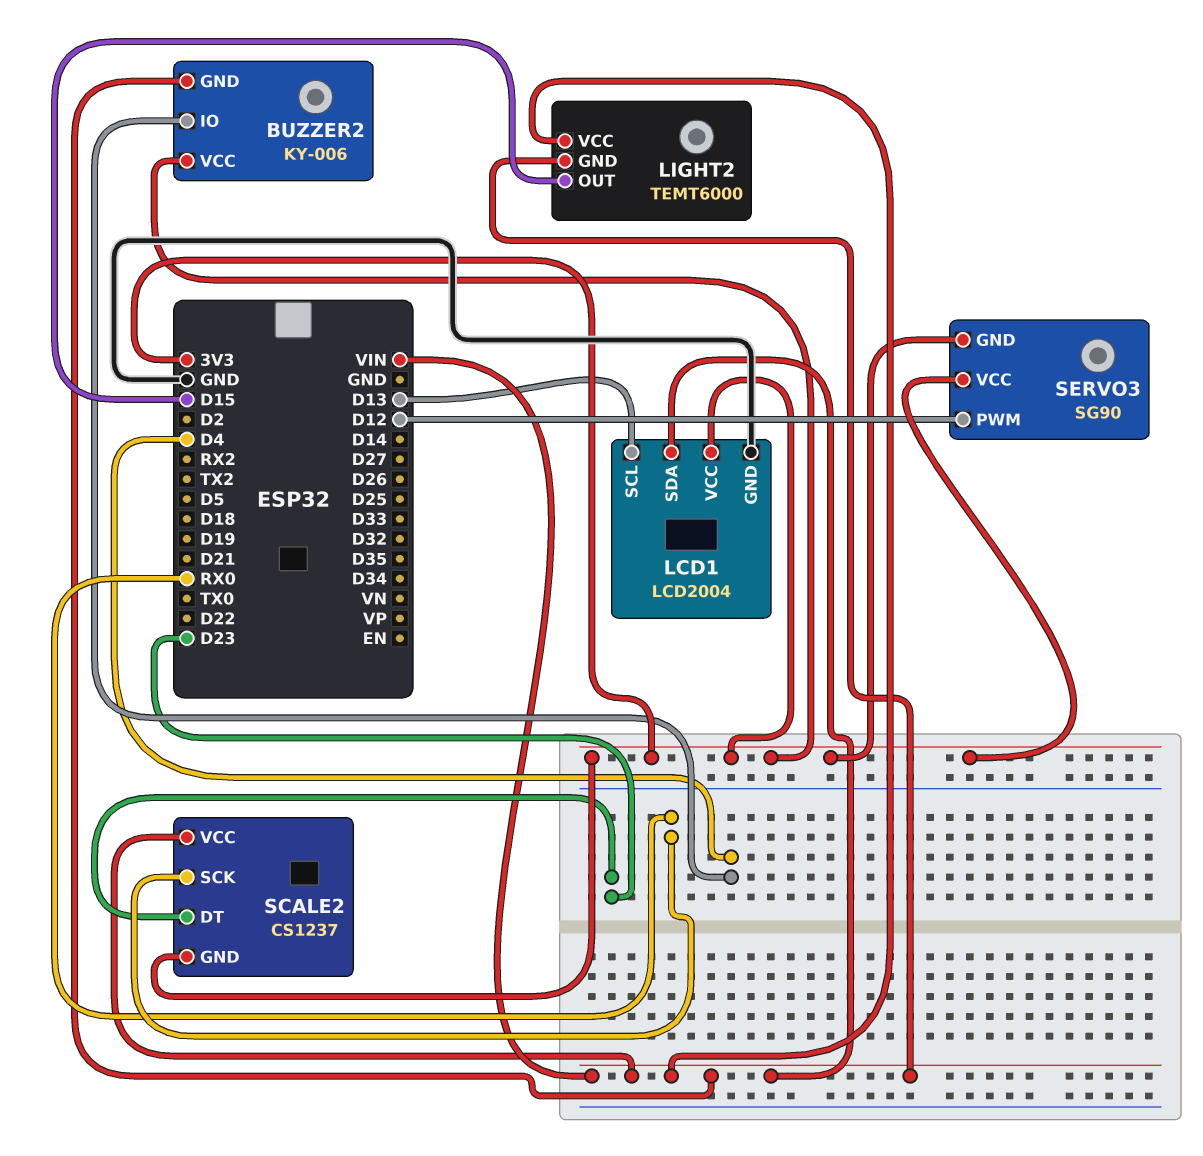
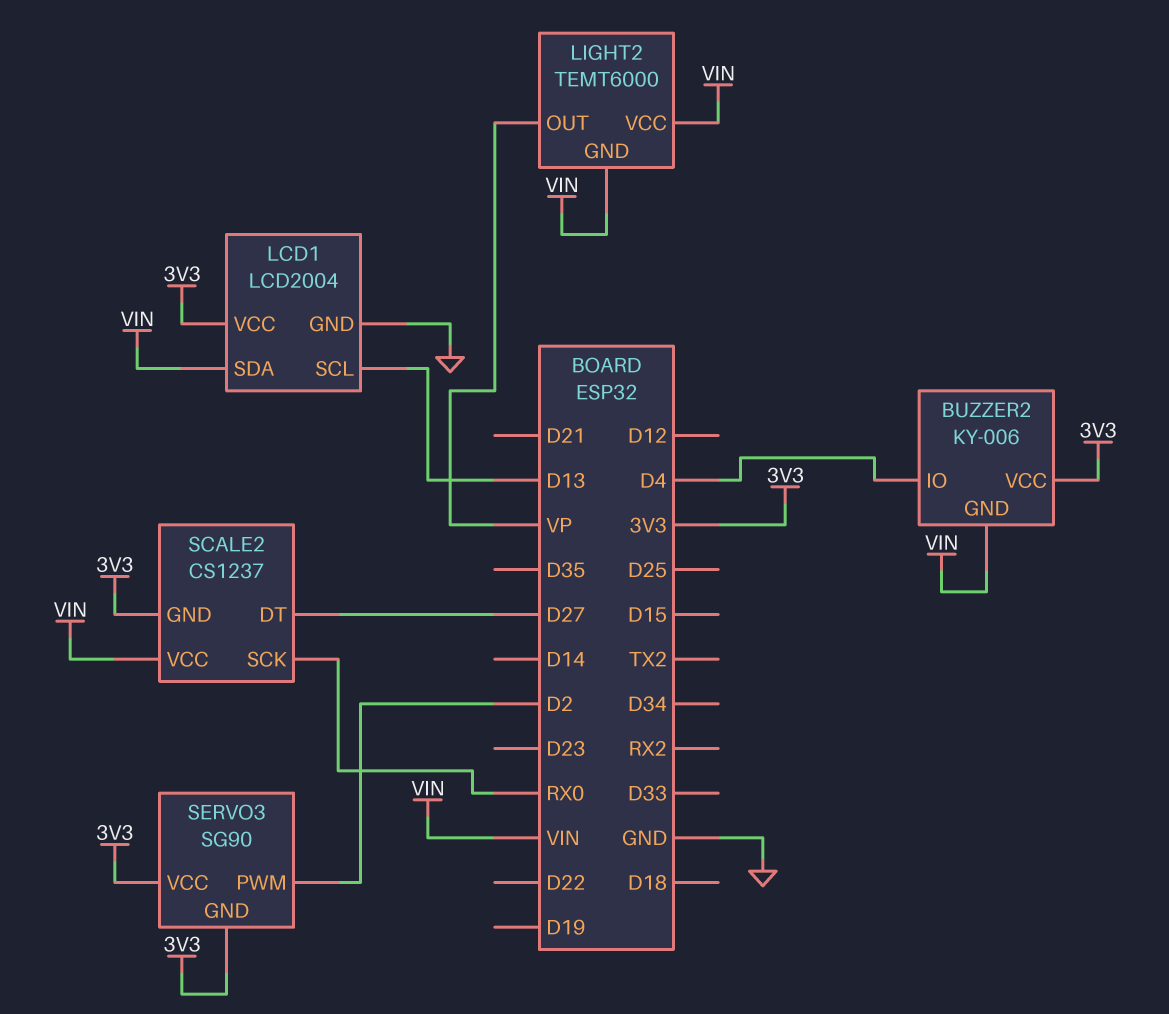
LIGHT2 pin OUT: D15 -> VP
SCALE2 pin DT: D23 -> D27
SERVO3 pin PWM: D12 -> D2

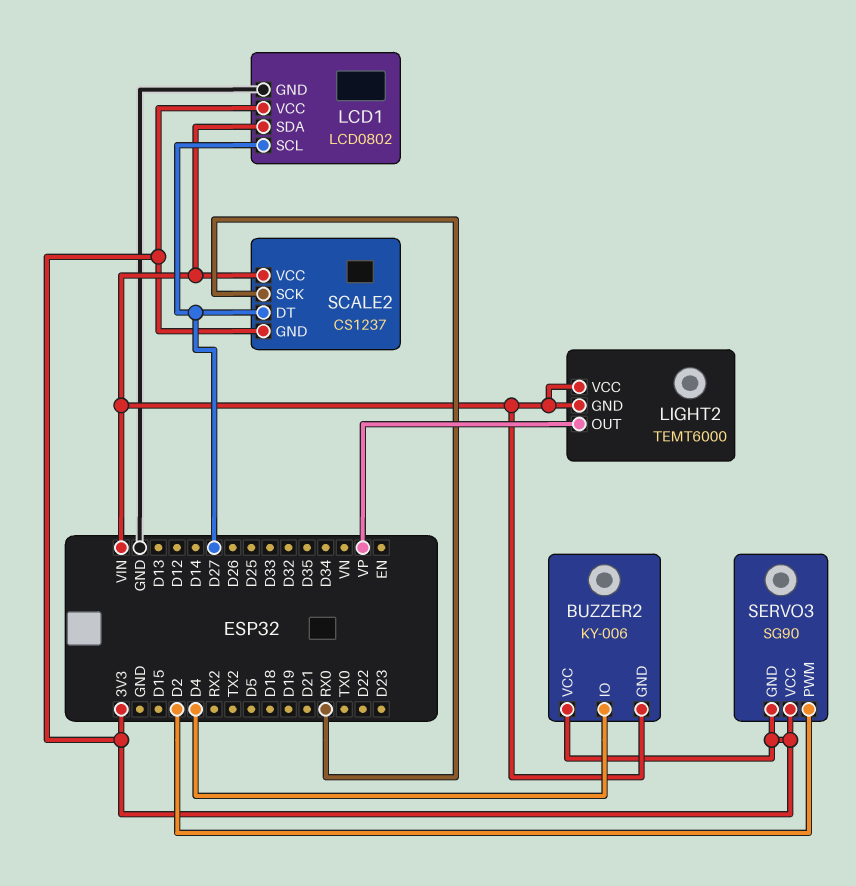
LCD1: LCD2004 -> LCD0802
LCD1 pin SCL: D13 -> D27

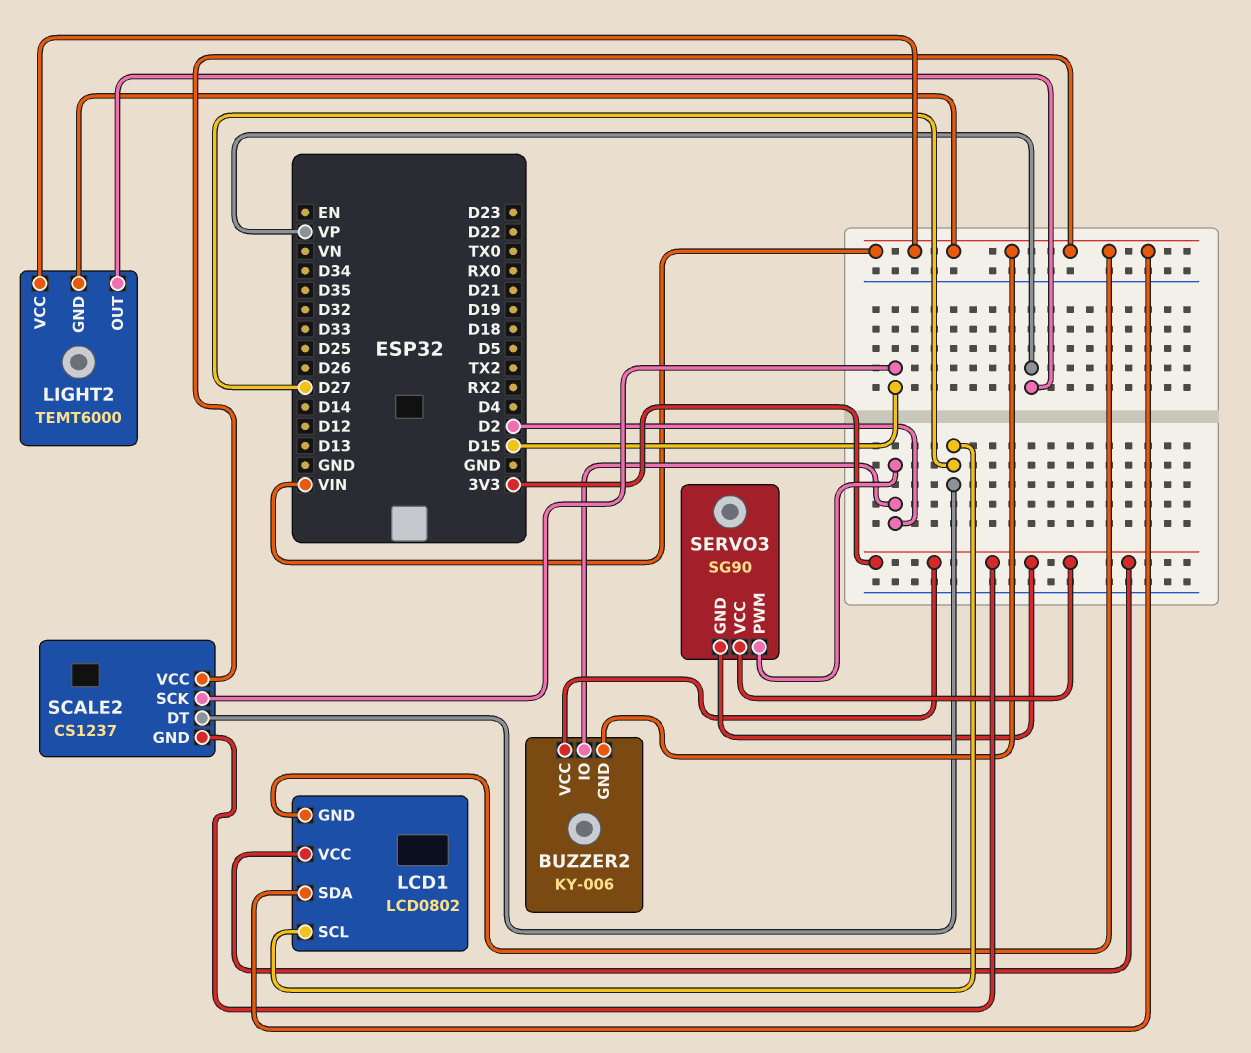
BUZZER2 pin IO: D4 -> D2
LCD1 pin GND: GND -> VIN
SCALE2 pin SCK: RX0 -> D15

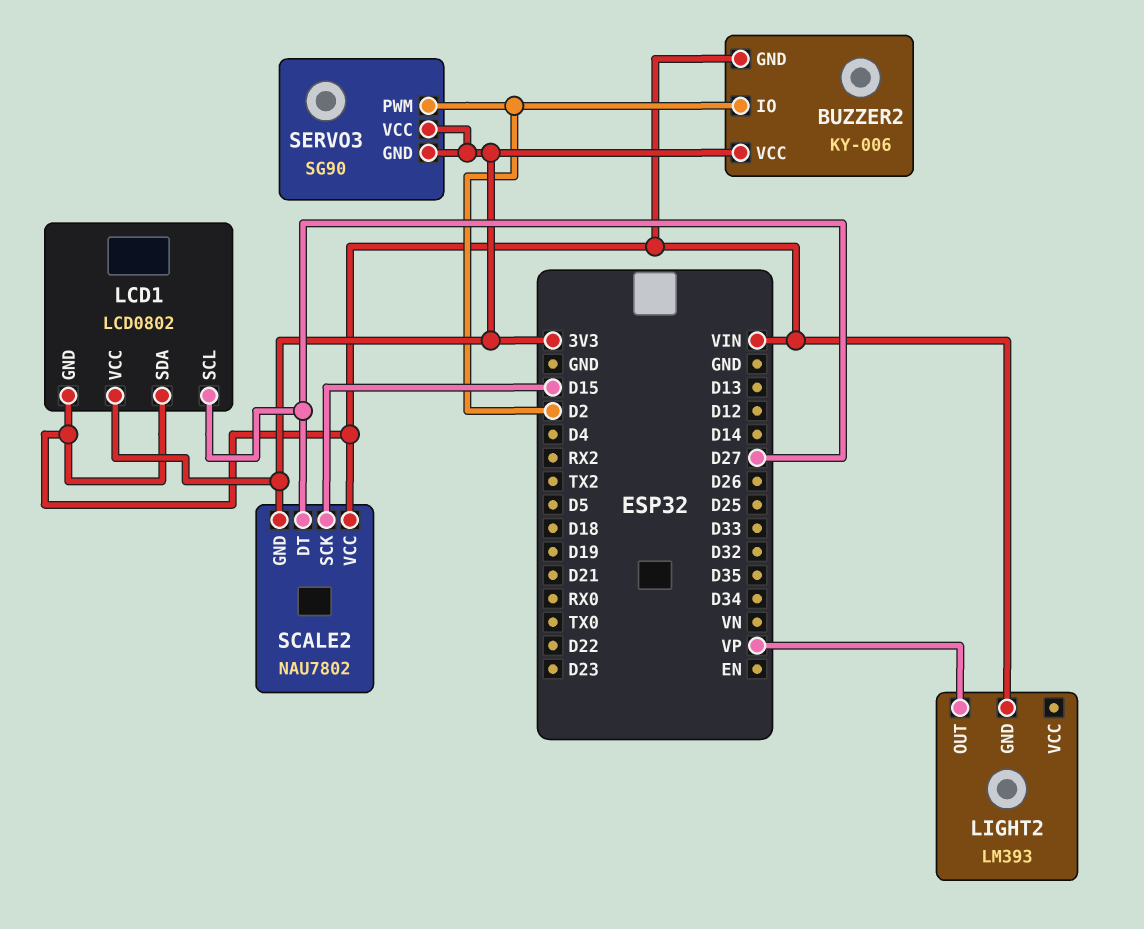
LIGHT2: TEMT6000 -> LM393
LIGHT2 pin VCC: VIN -> none
SCALE2: CS1237 -> NAU7802

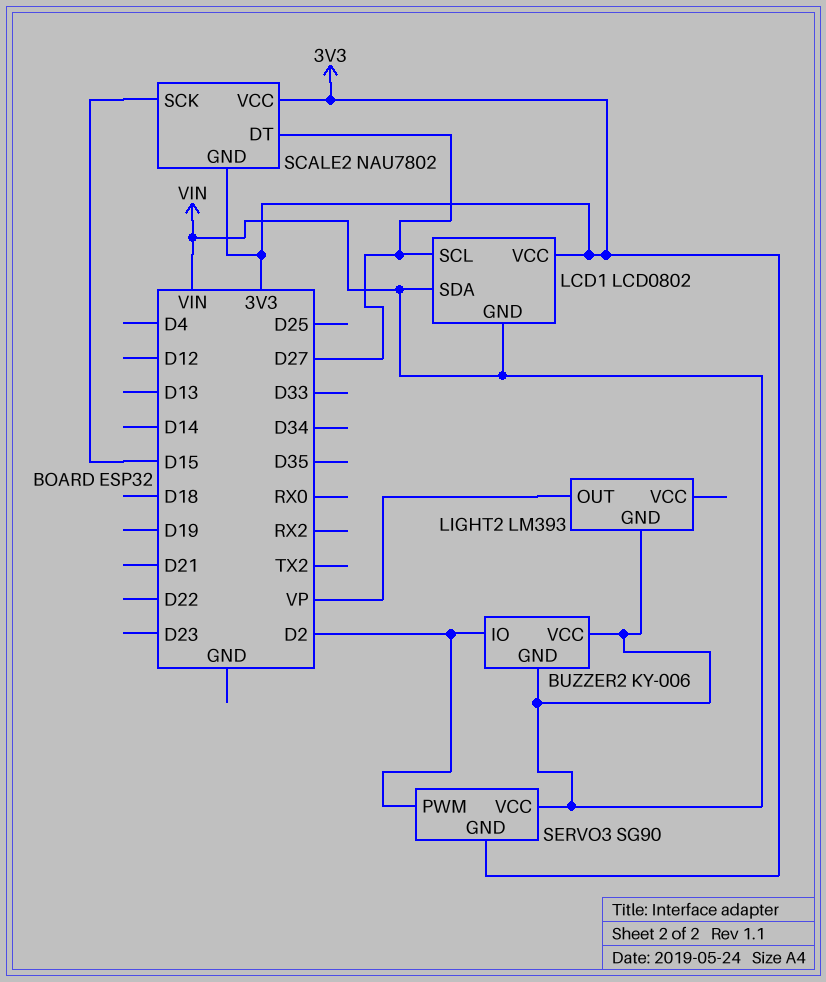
BUZZER2 pin VCC: 3V3 -> VIN
SCALE2 pin VCC: VIN -> 3V3
SERVO3 pin VCC: 3V3 -> VIN

